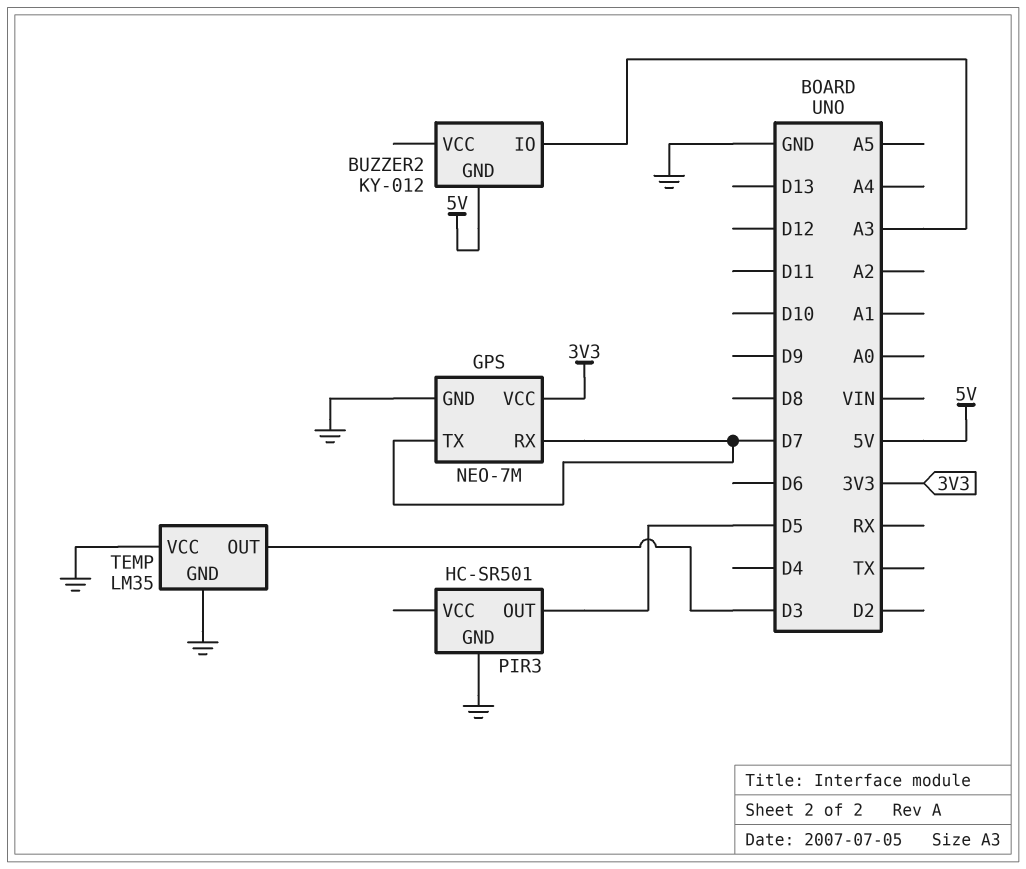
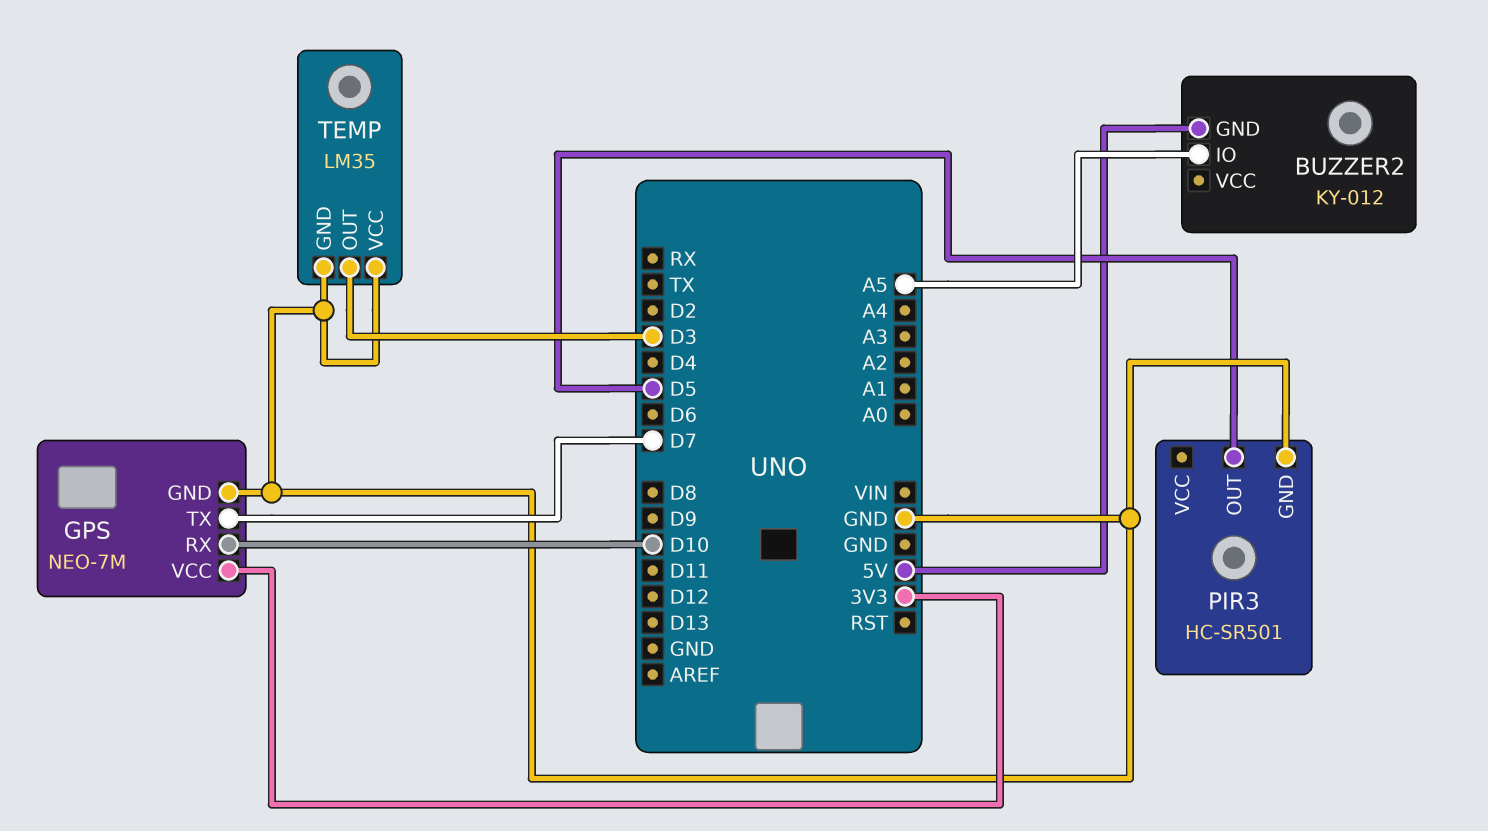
BUZZER2 pin IO: A3 -> A5
GPS pin RX: D7 -> D10

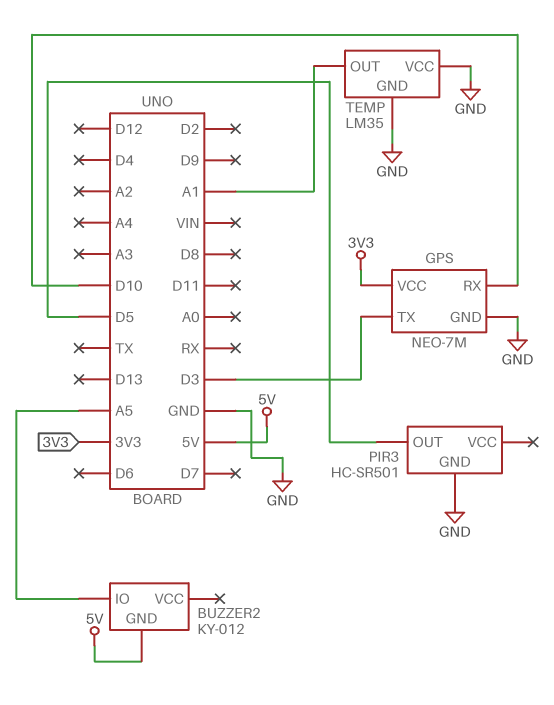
GPS pin TX: D7 -> D3
TEMP pin OUT: D3 -> A1

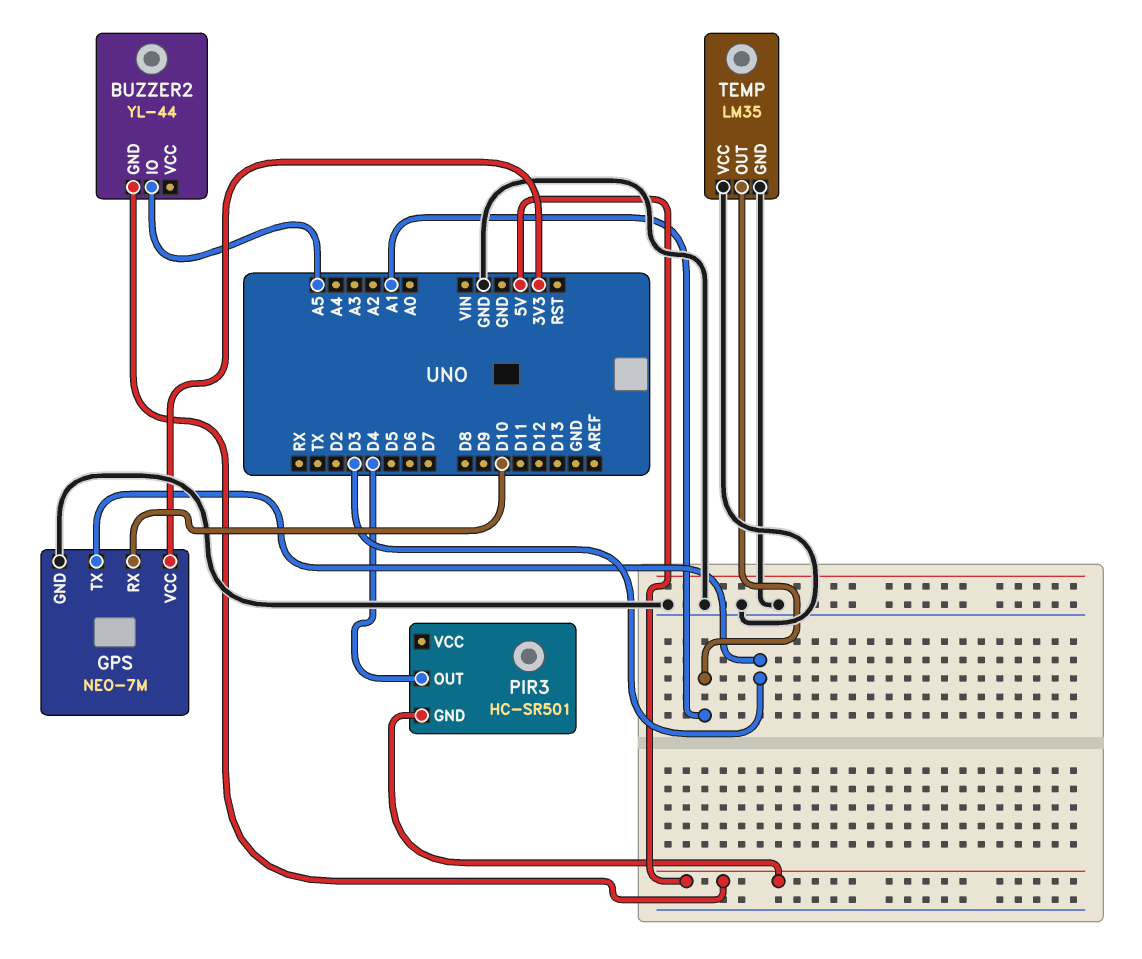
BUZZER2: KY-012 -> YL-44
PIR3 pin GND: GND -> 5V
PIR3 pin OUT: D5 -> D4

